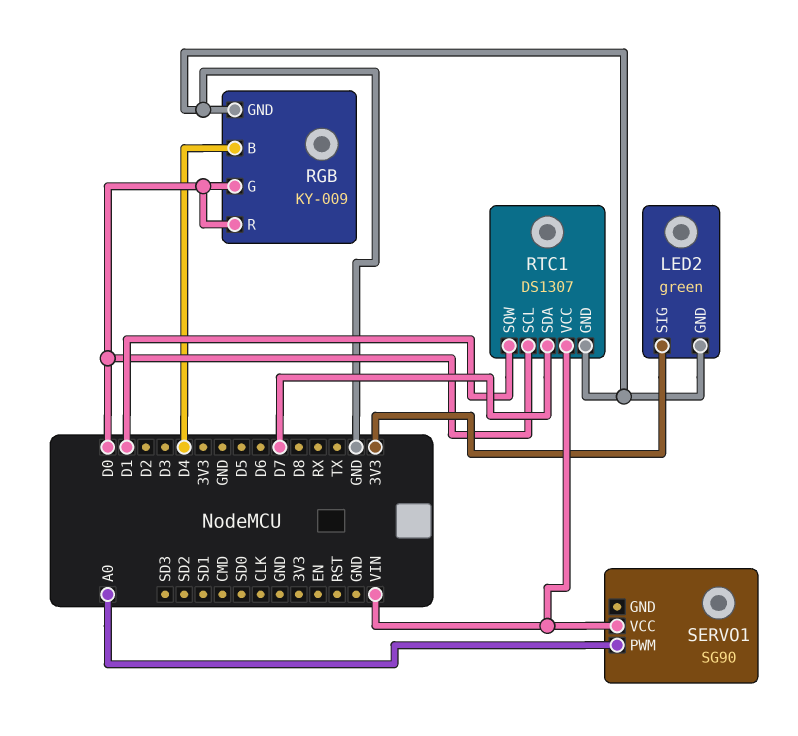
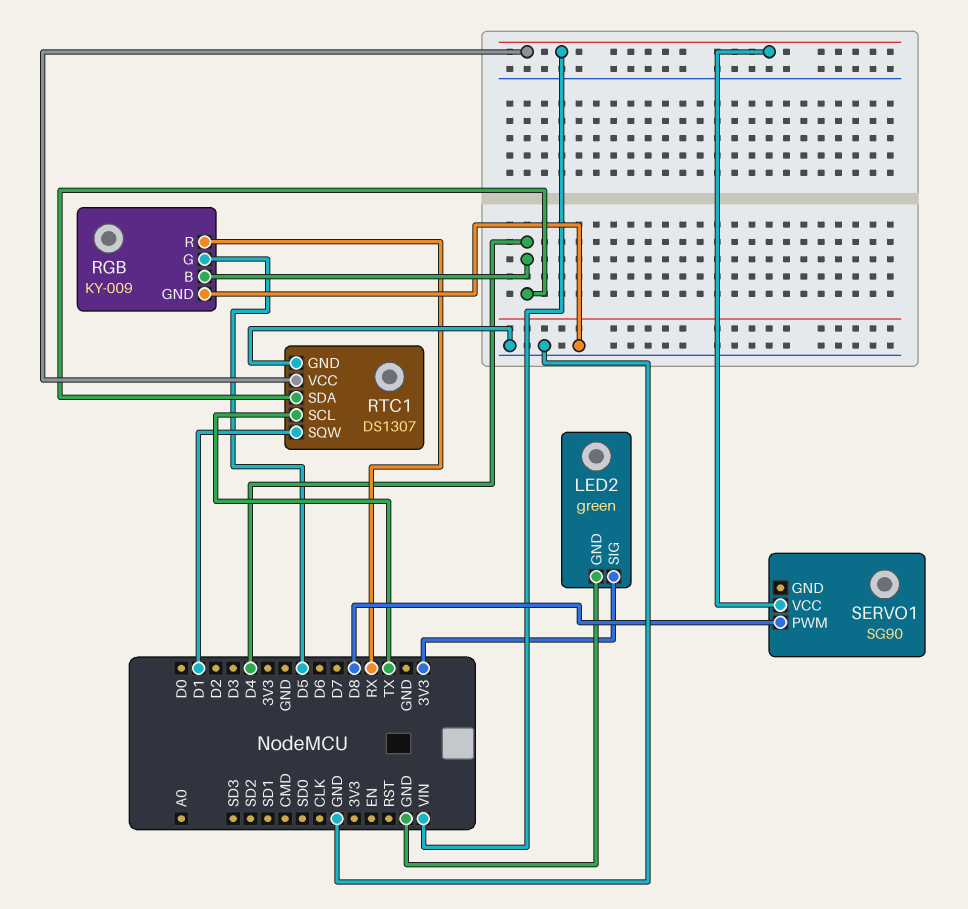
RGB pin G: D0 -> D5
RGB pin R: D0 -> RX
RTC1 pin SCL: D0 -> TX
RTC1 pin SDA: D7 -> D4
SERVO1 pin PWM: A0 -> D8

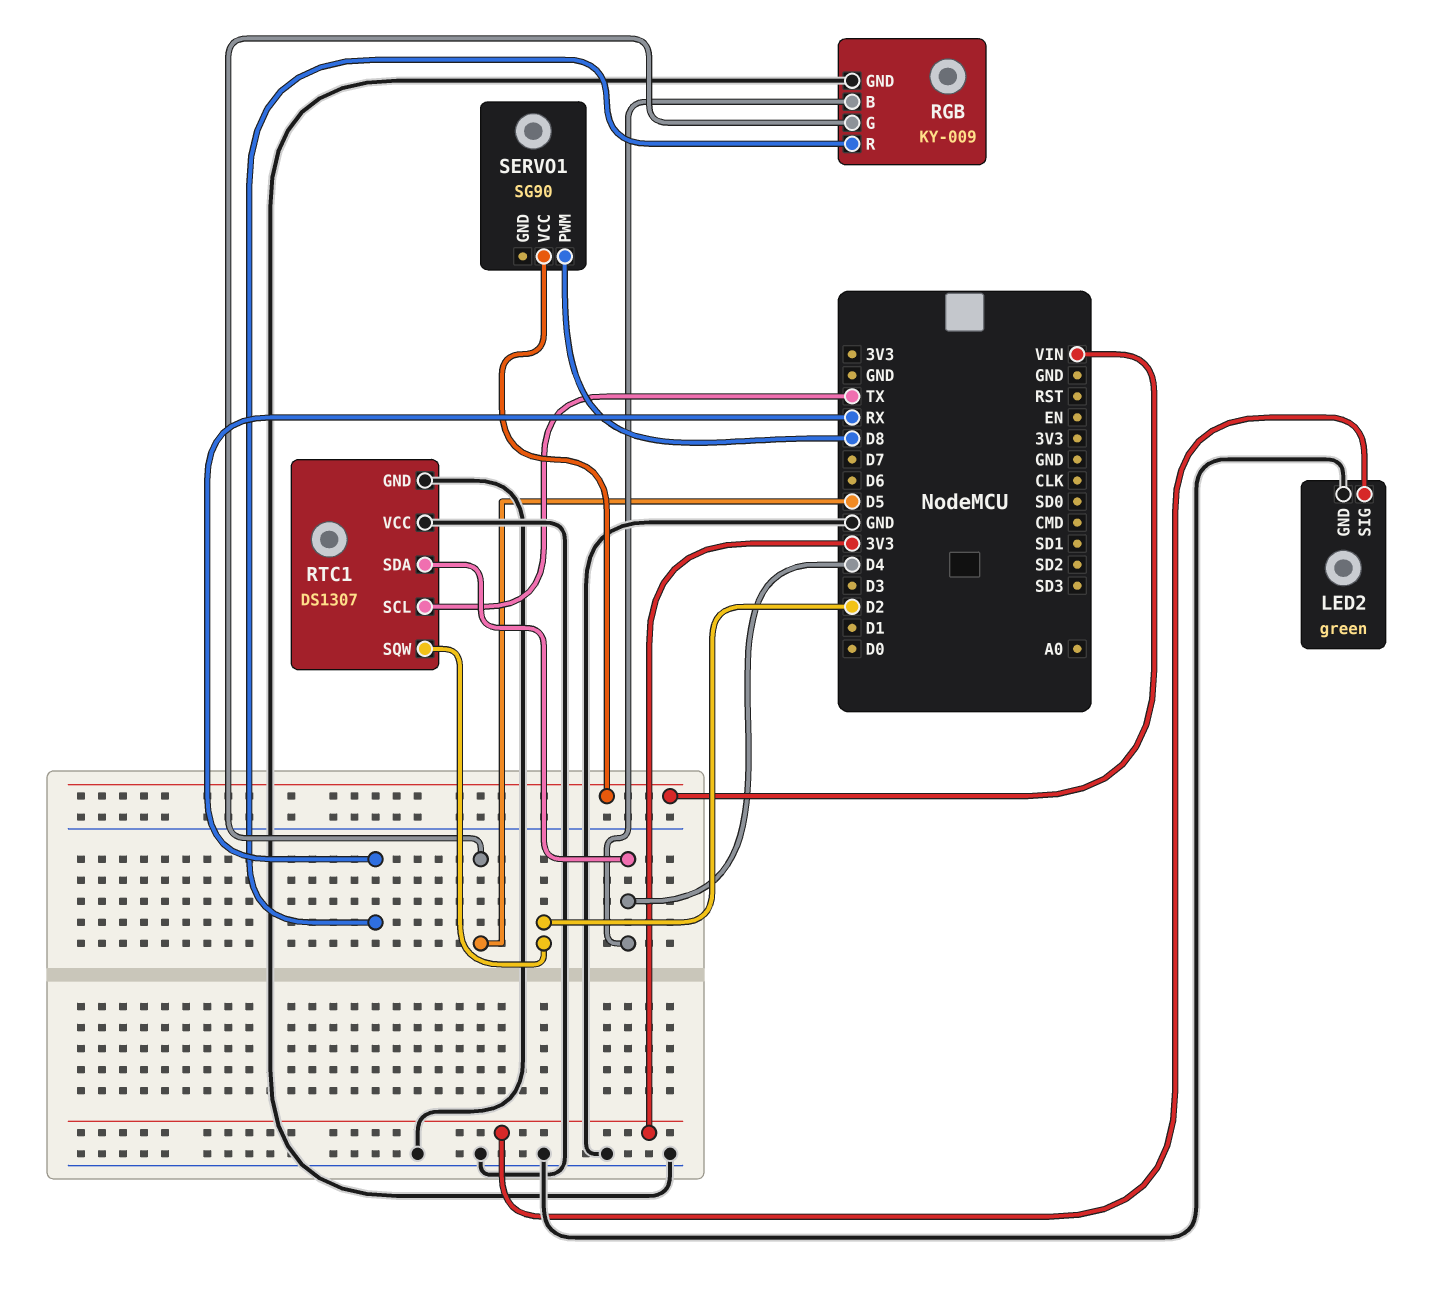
RTC1 pin SQW: D1 -> D2
RTC1 pin VCC: VIN -> GND

